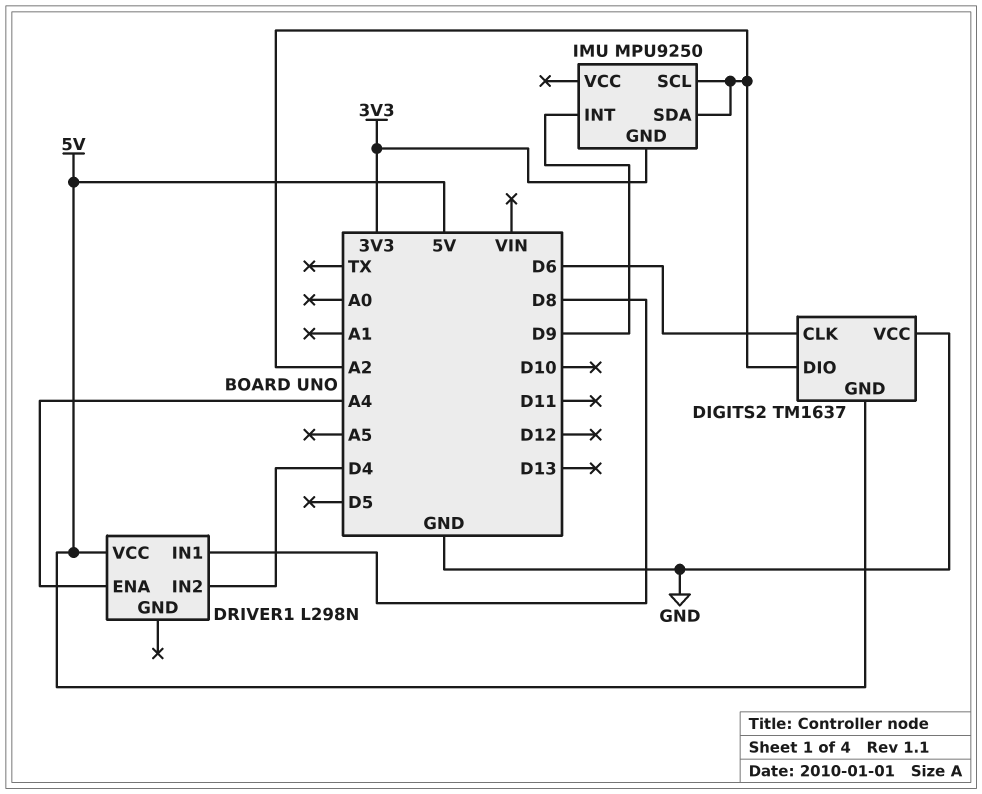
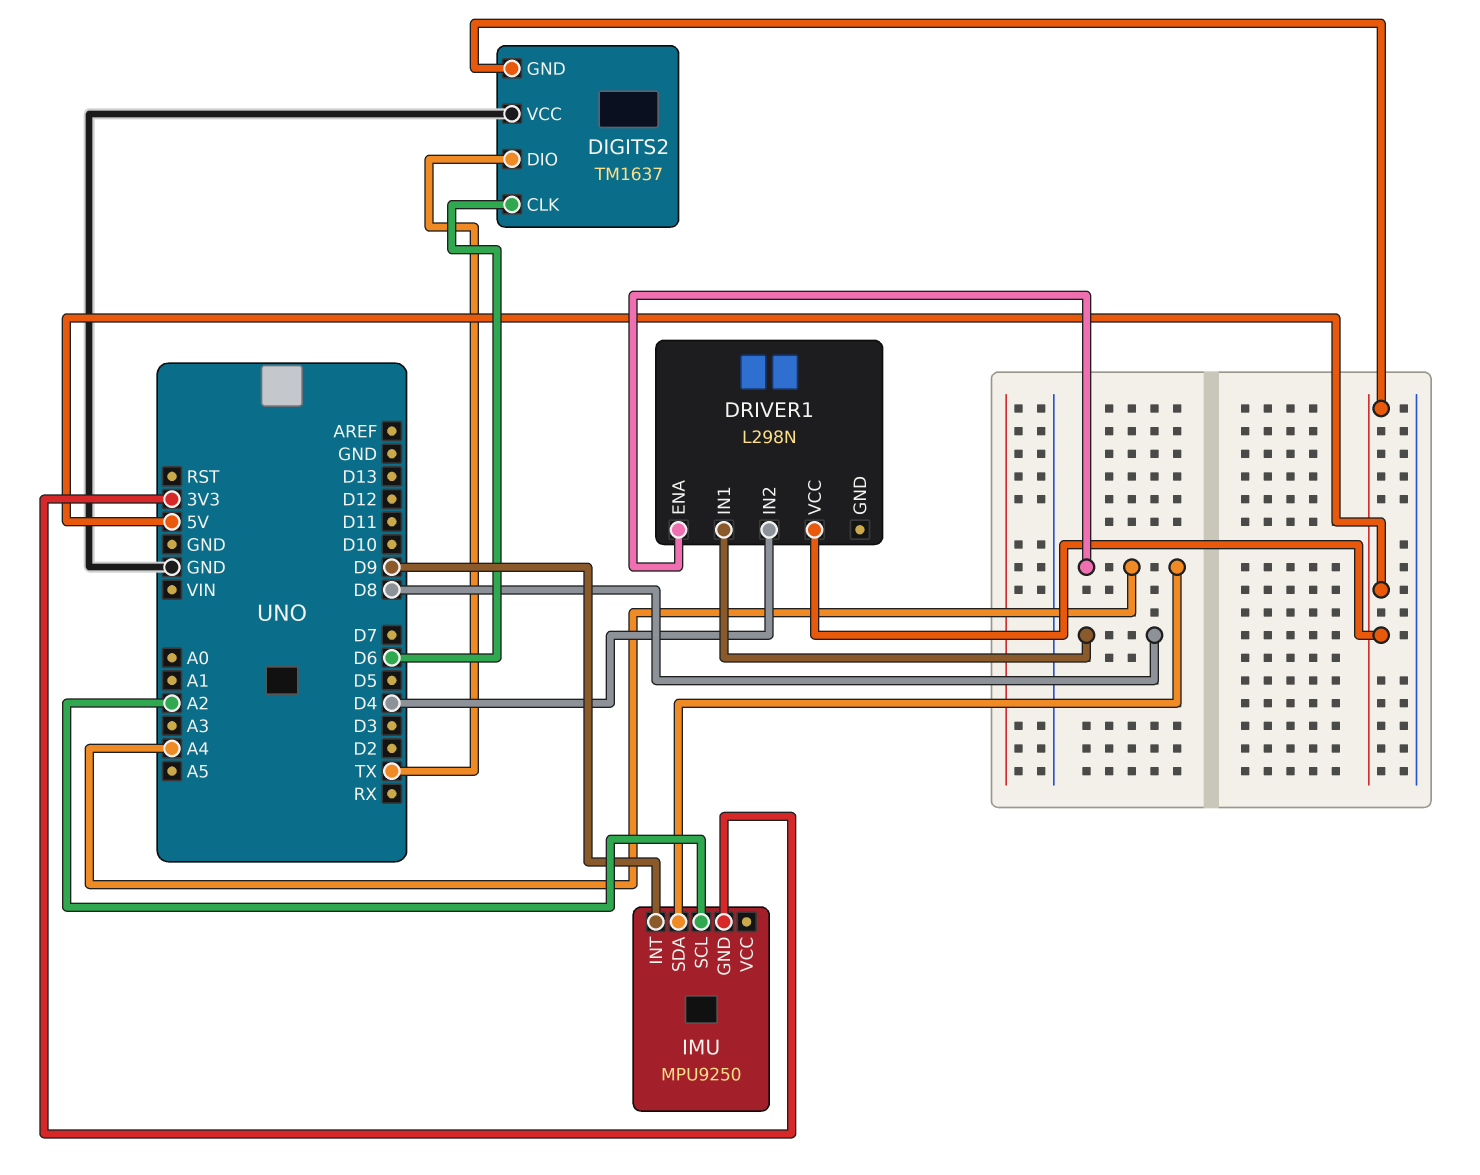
DIGITS2 pin DIO: A2 -> TX
IMU pin SDA: A2 -> A4

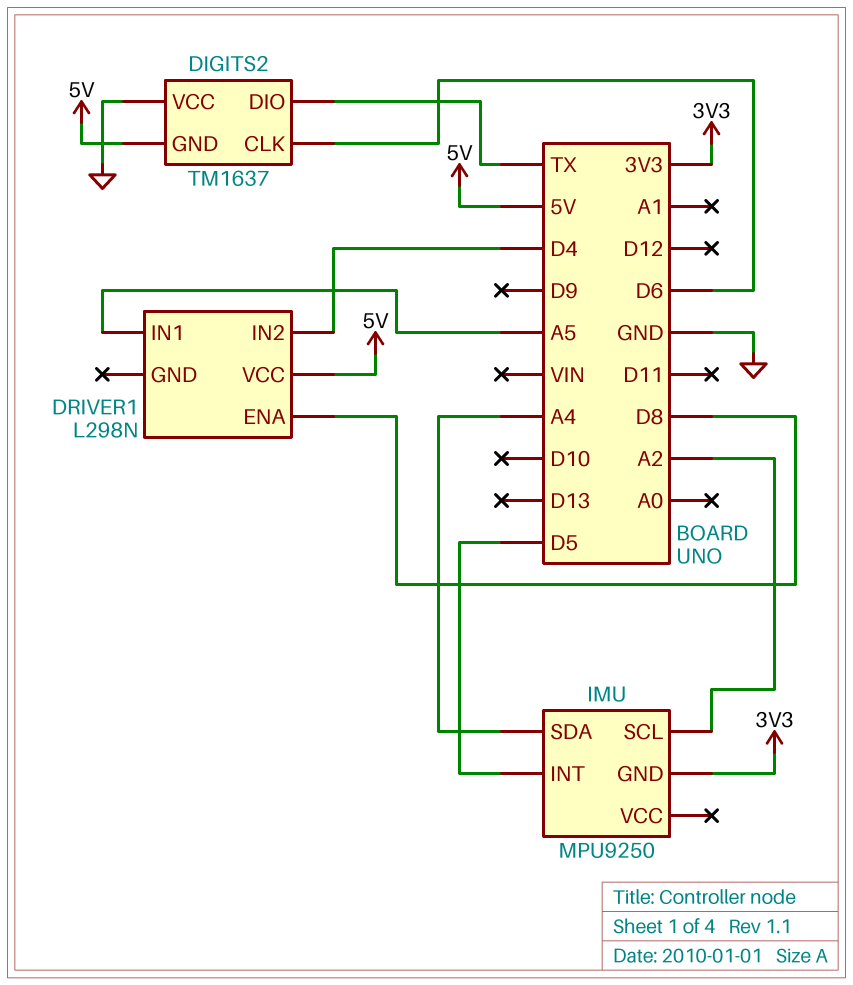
DRIVER1 pin ENA: A4 -> D8
DRIVER1 pin IN1: D8 -> A5
IMU pin INT: D9 -> D5

